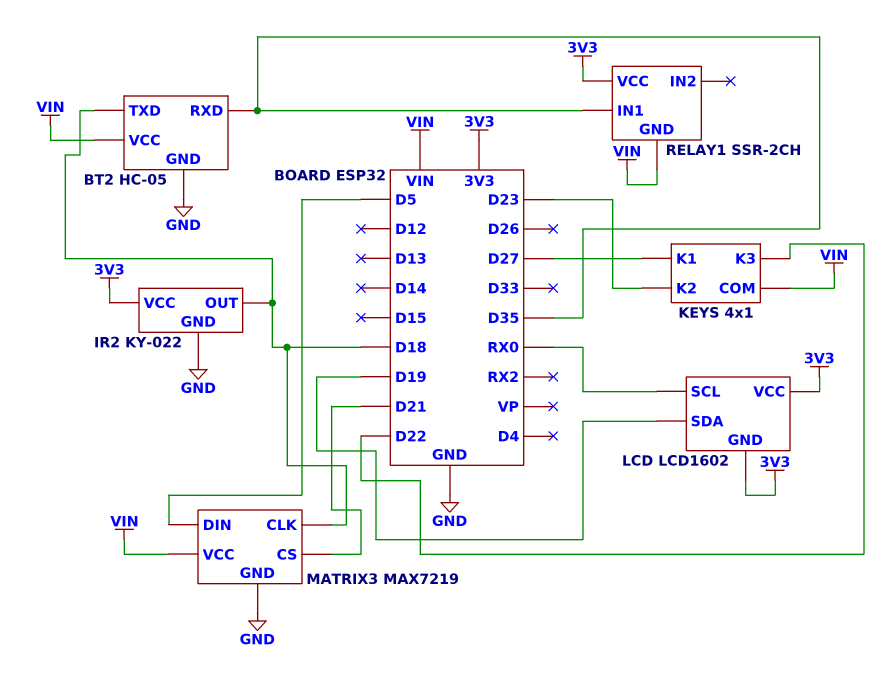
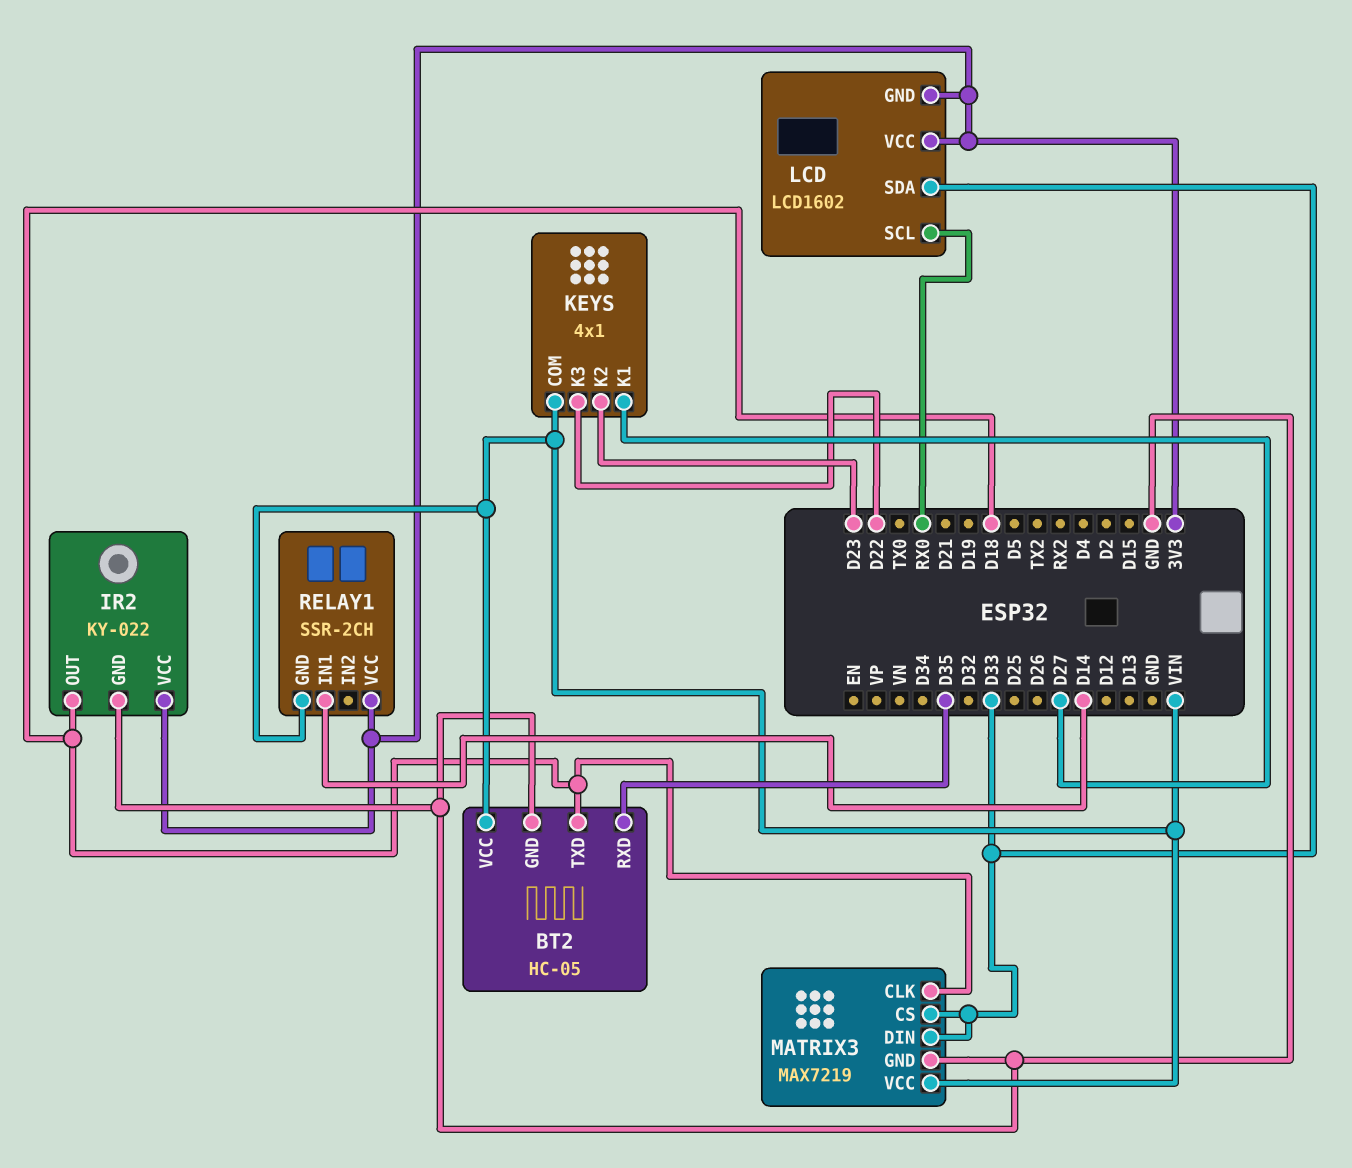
LCD pin SDA: D19 -> D33
MATRIX3 pin CS: D21 -> D33
MATRIX3 pin DIN: D5 -> D33
RELAY1 pin IN1: D35 -> D14

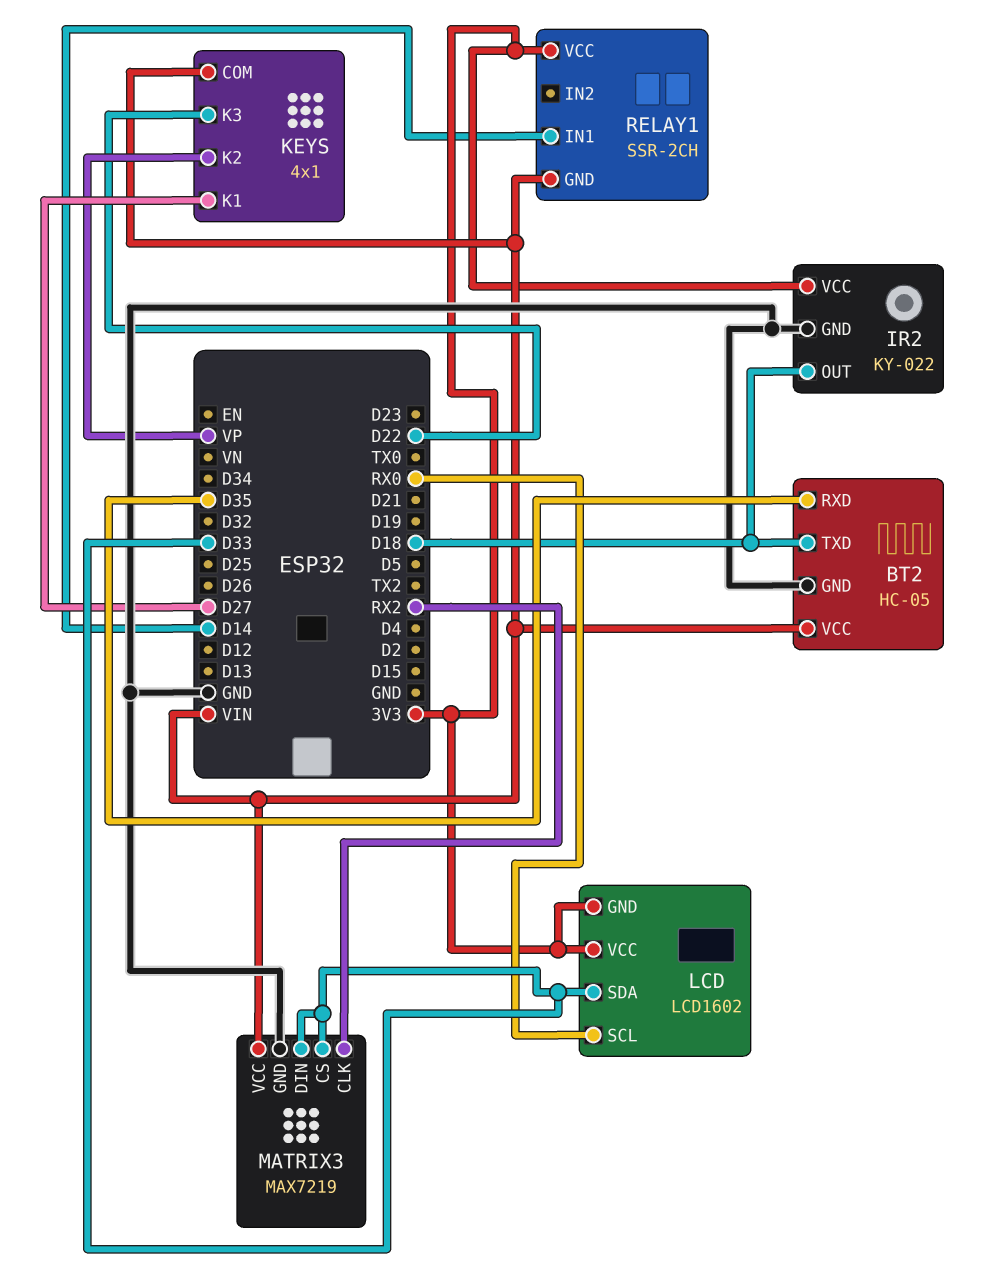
KEYS pin K2: D23 -> VP
MATRIX3 pin CLK: D18 -> RX2

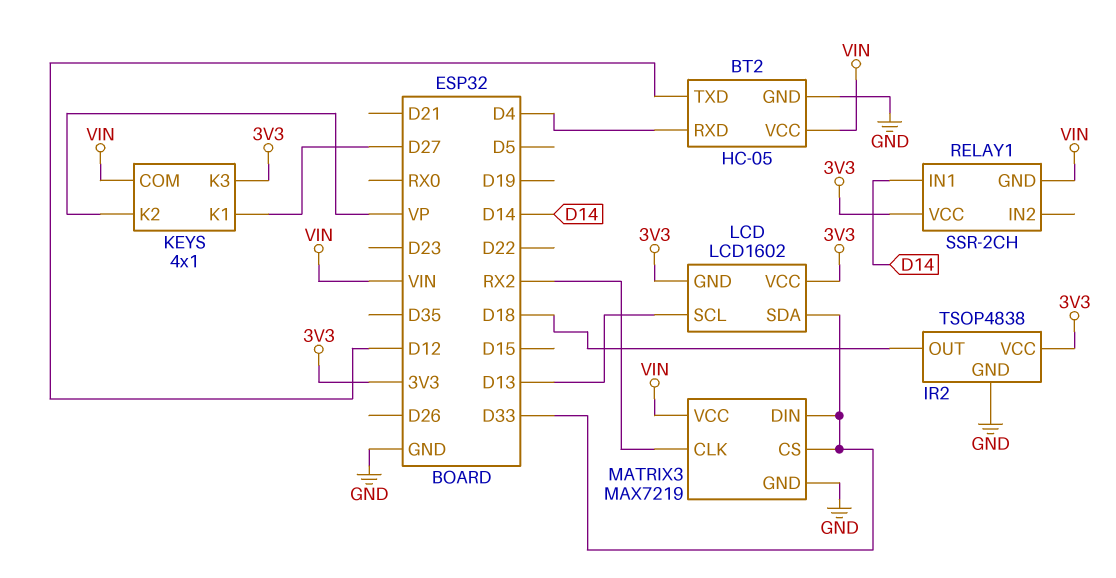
BT2 pin RXD: D35 -> D4
BT2 pin TXD: D18 -> D12
IR2: KY-022 -> TSOP4838
KEYS pin K3: D22 -> 3V3
LCD pin SCL: RX0 -> D13

